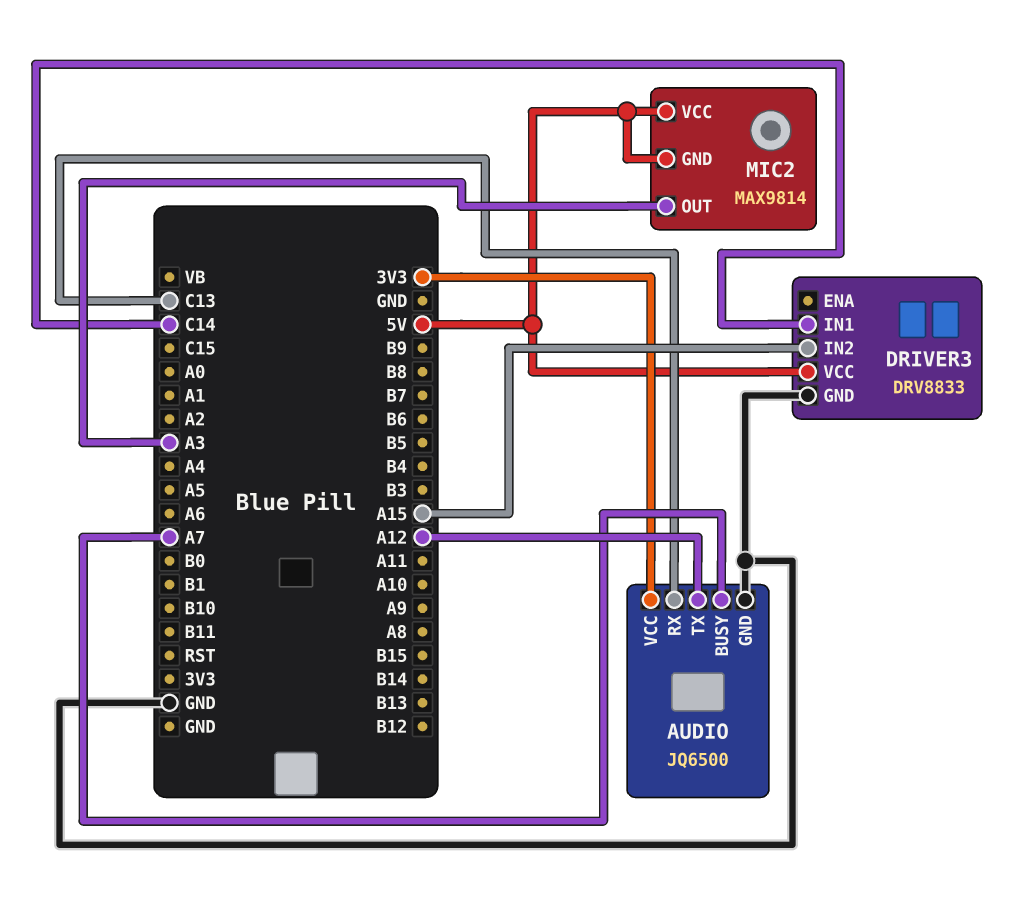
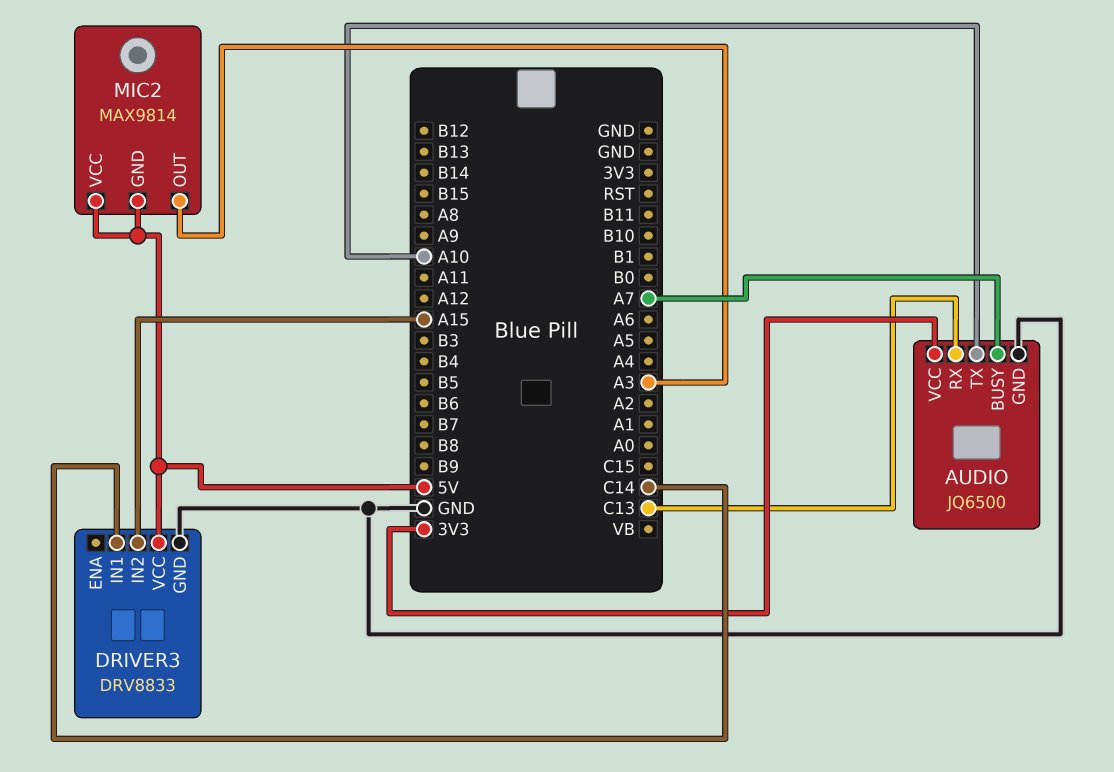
AUDIO pin TX: A12 -> A10

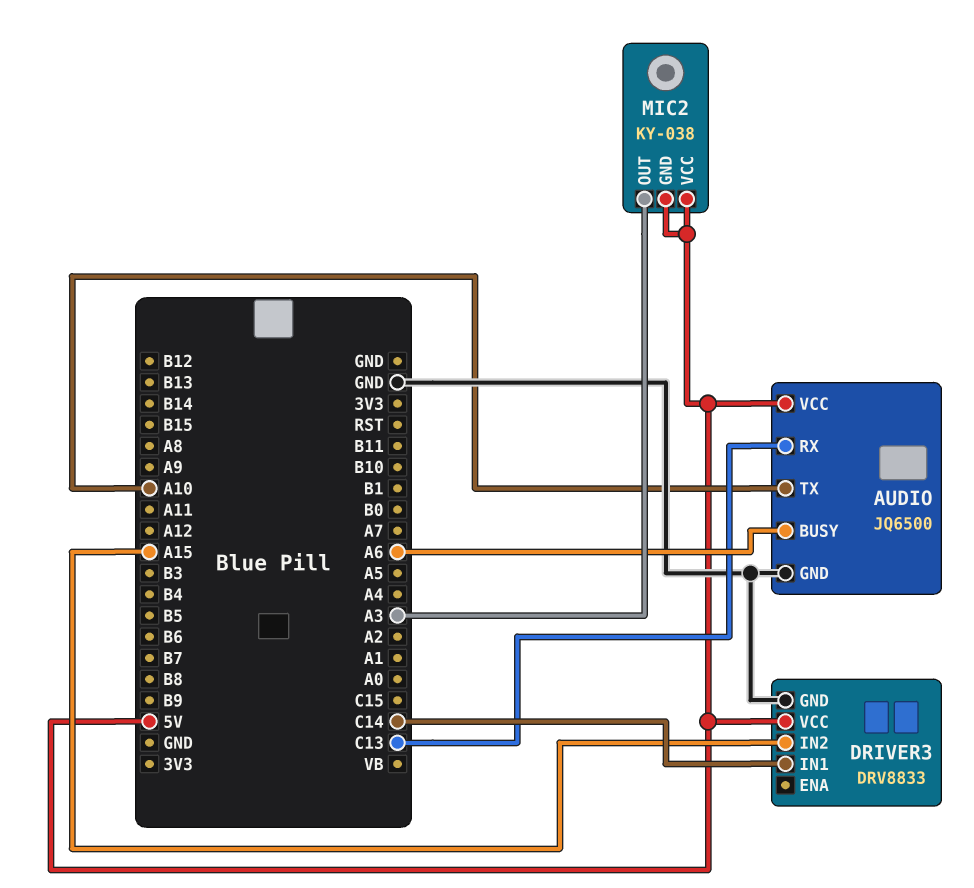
AUDIO pin BUSY: A7 -> A6
AUDIO pin VCC: 3V3 -> 5V
MIC2: MAX9814 -> KY-038

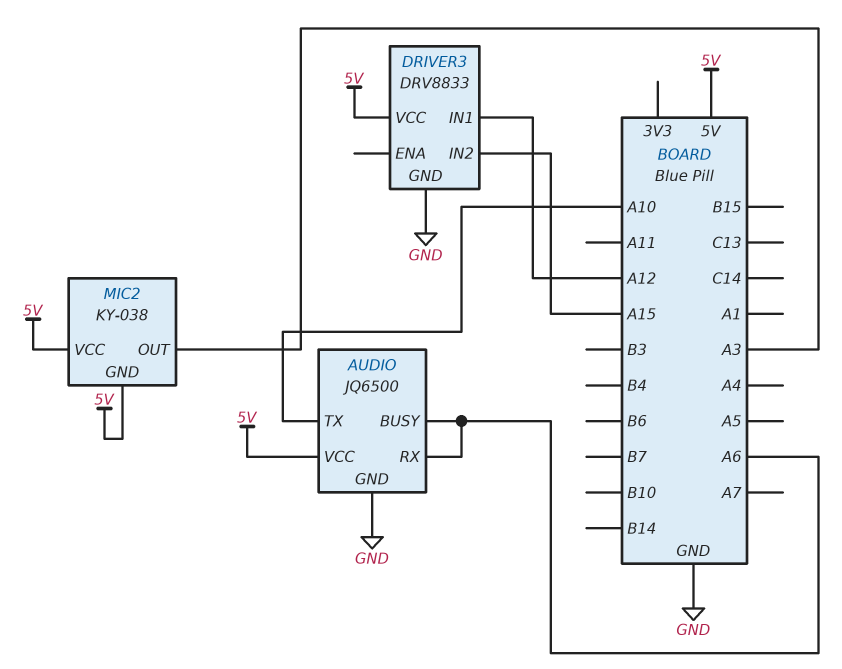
AUDIO pin RX: C13 -> A6
DRIVER3 pin IN1: C14 -> A12

